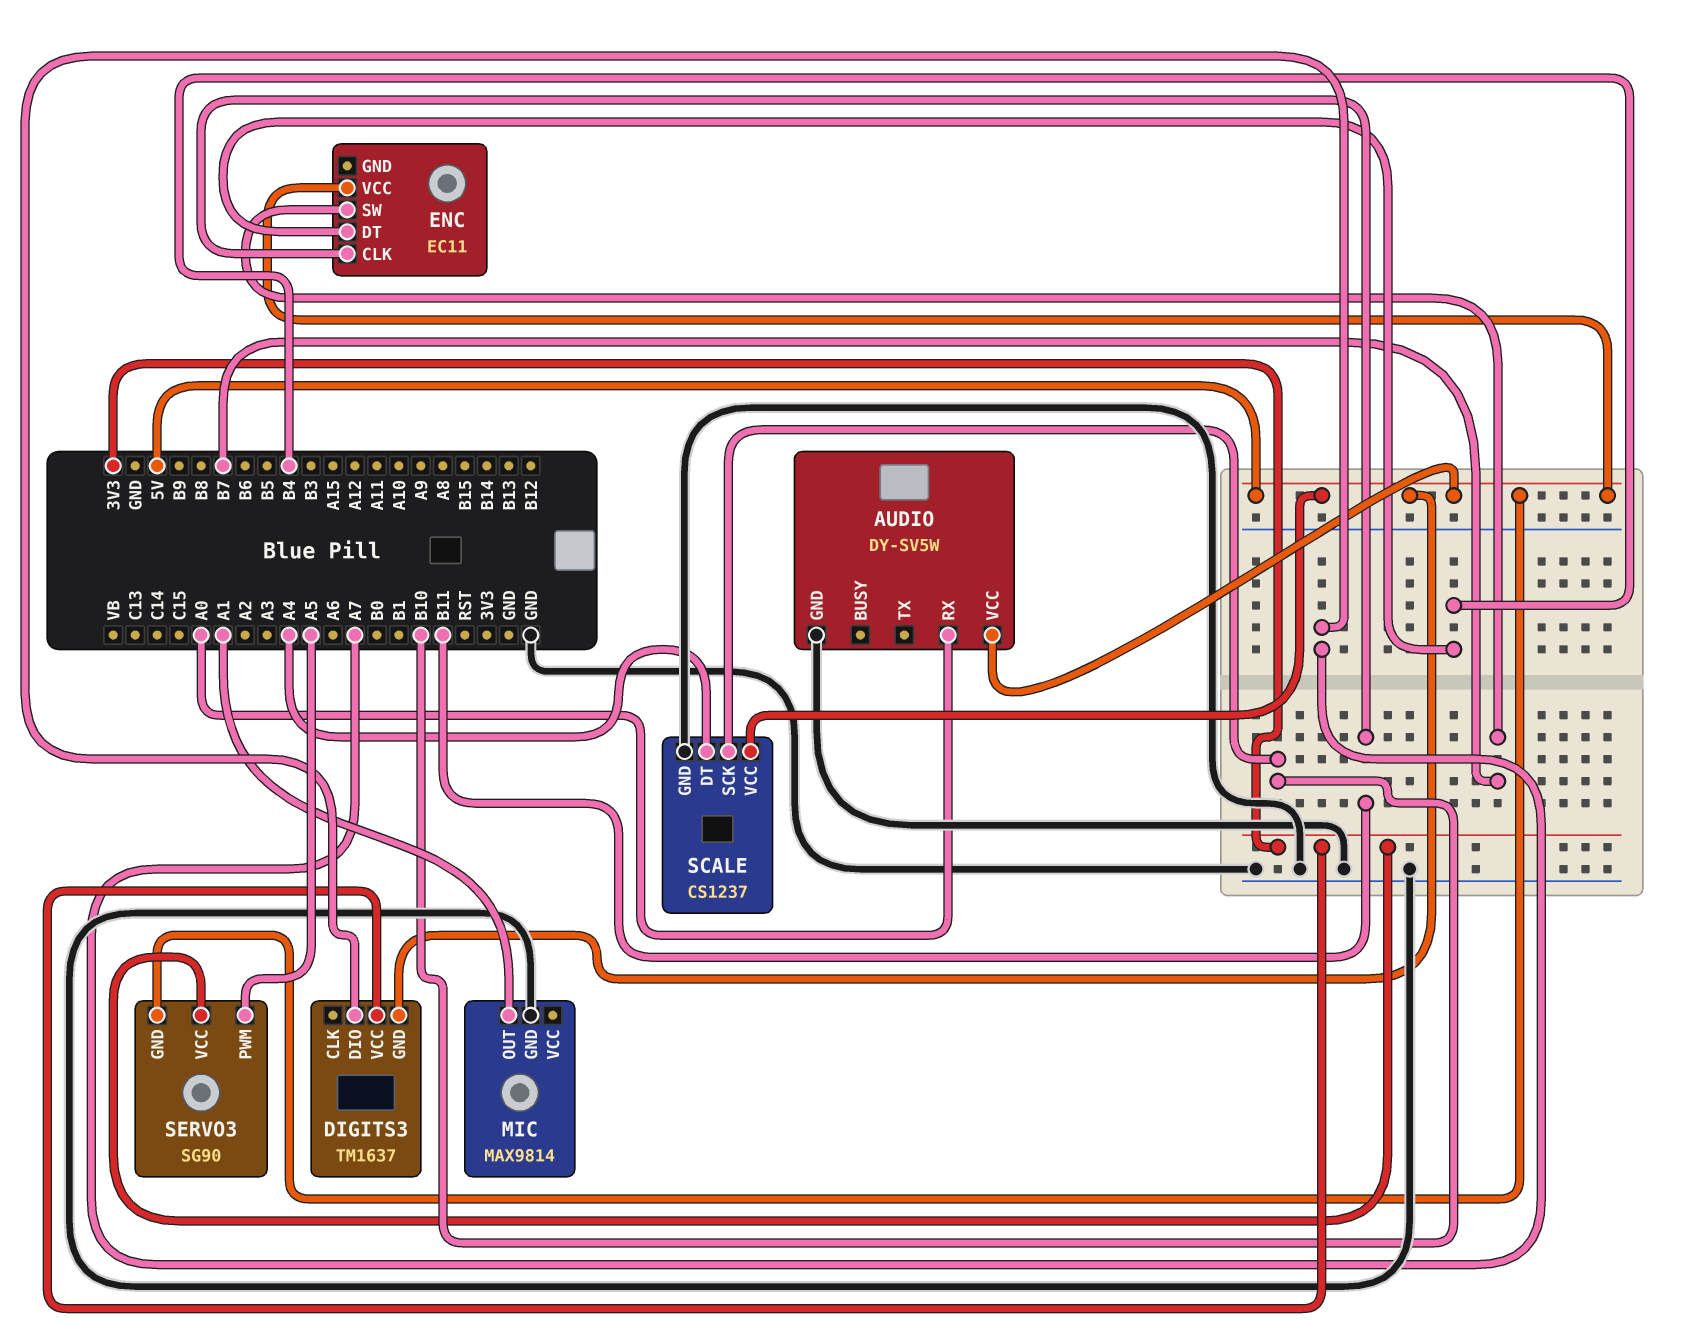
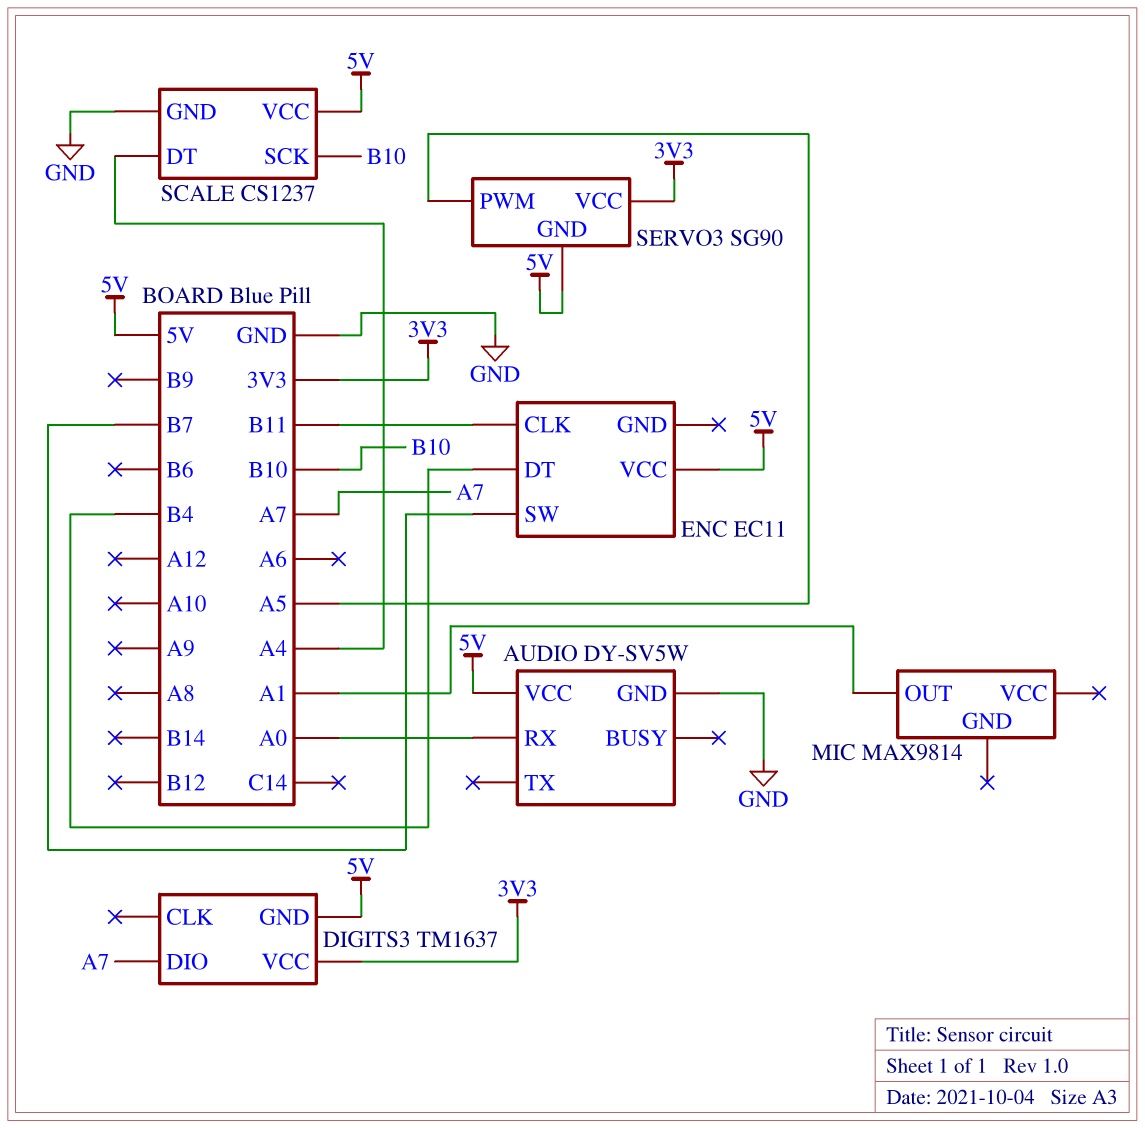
MIC pin GND: GND -> none

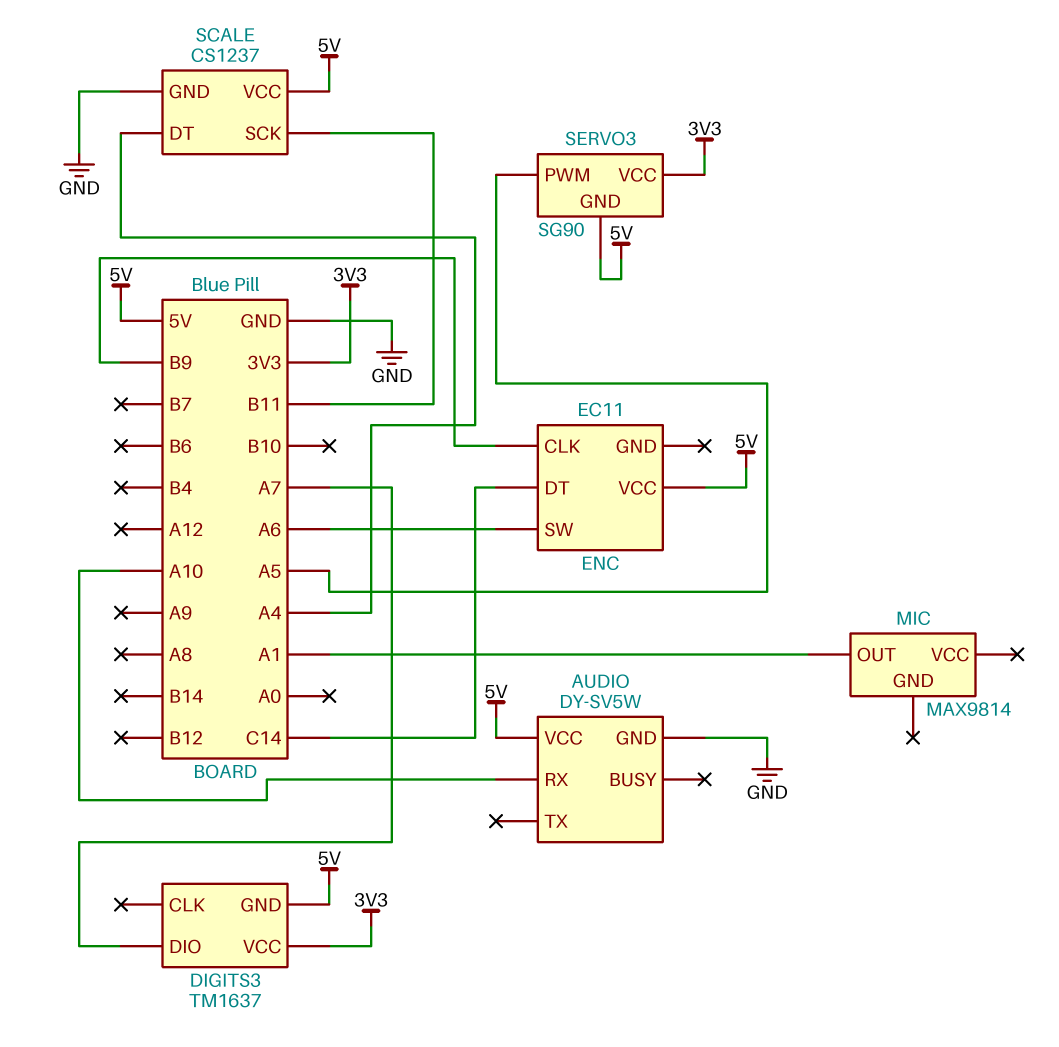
AUDIO pin RX: A0 -> A10
ENC pin CLK: B11 -> B9
ENC pin DT: B4 -> C14
ENC pin SW: B7 -> A6
SCALE pin SCK: B10 -> B11

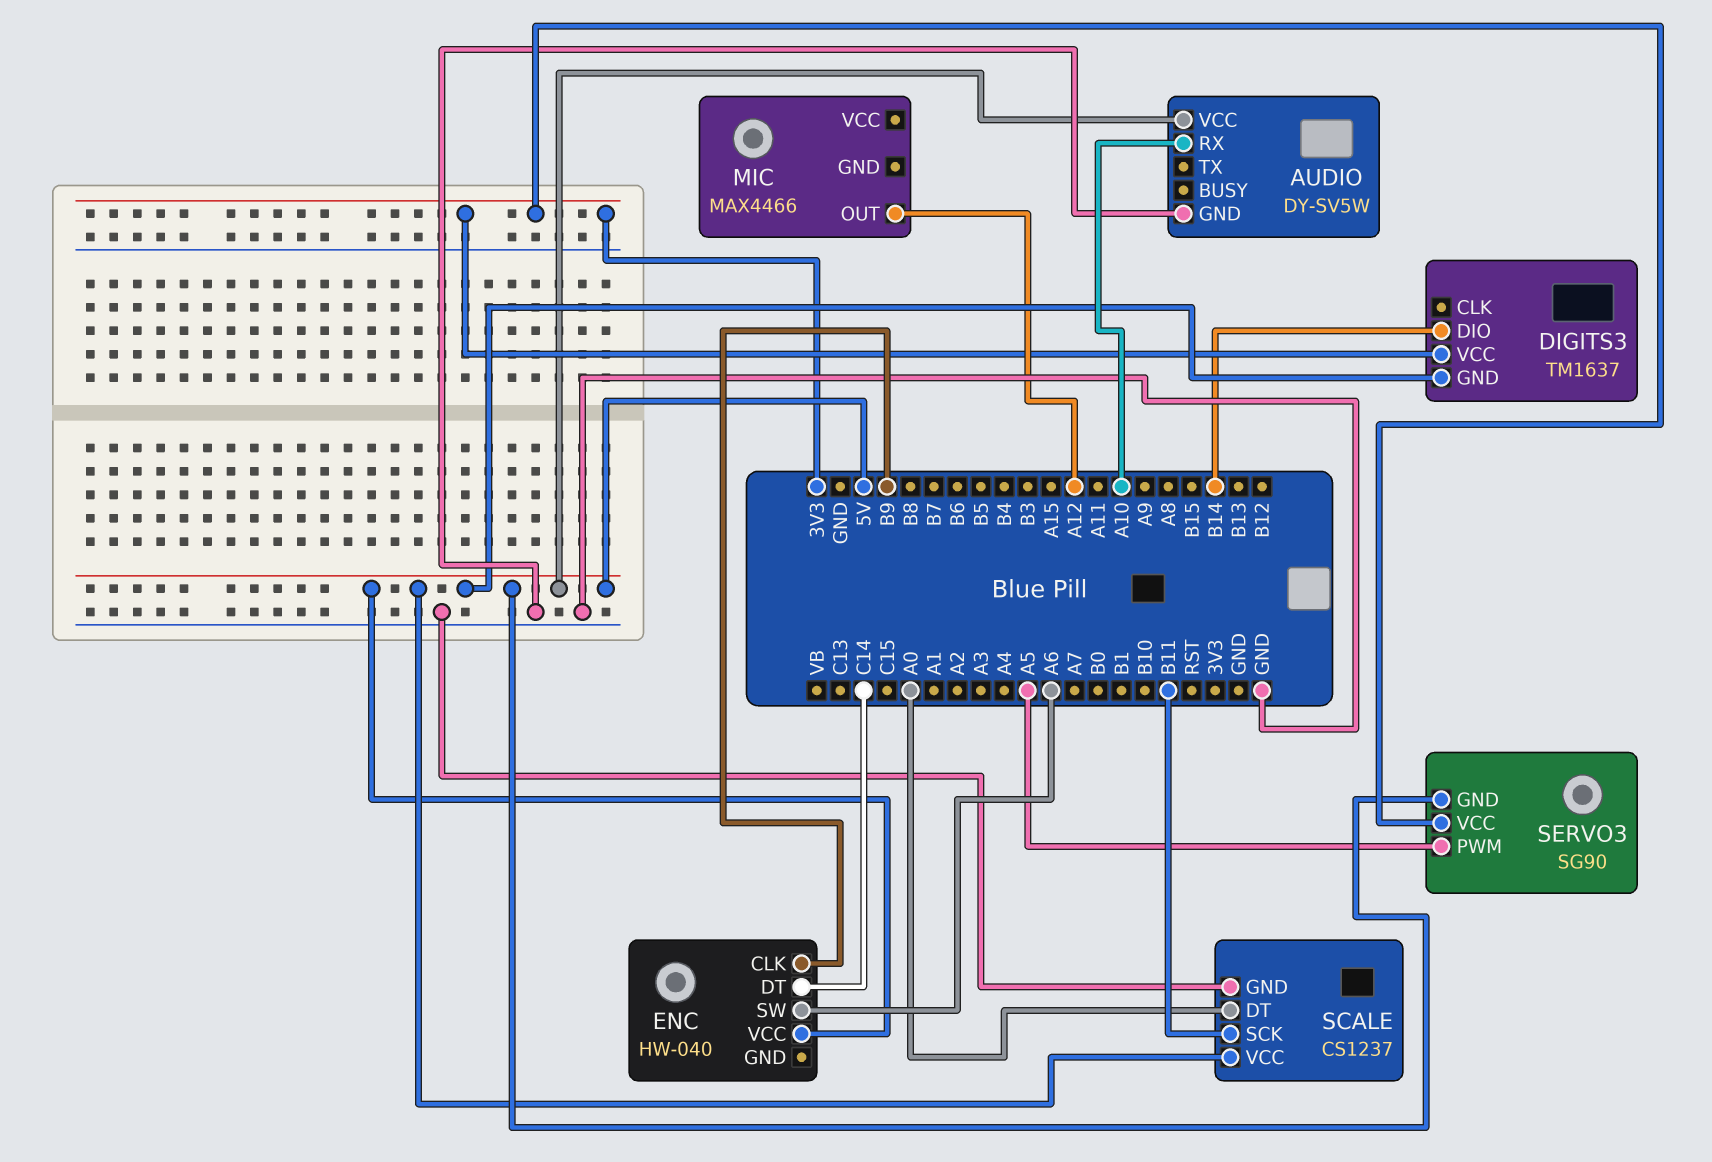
DIGITS3 pin DIO: A7 -> B14
ENC: EC11 -> HW-040
MIC: MAX9814 -> MAX4466
MIC pin OUT: A1 -> A12
SCALE pin DT: A4 -> A0

